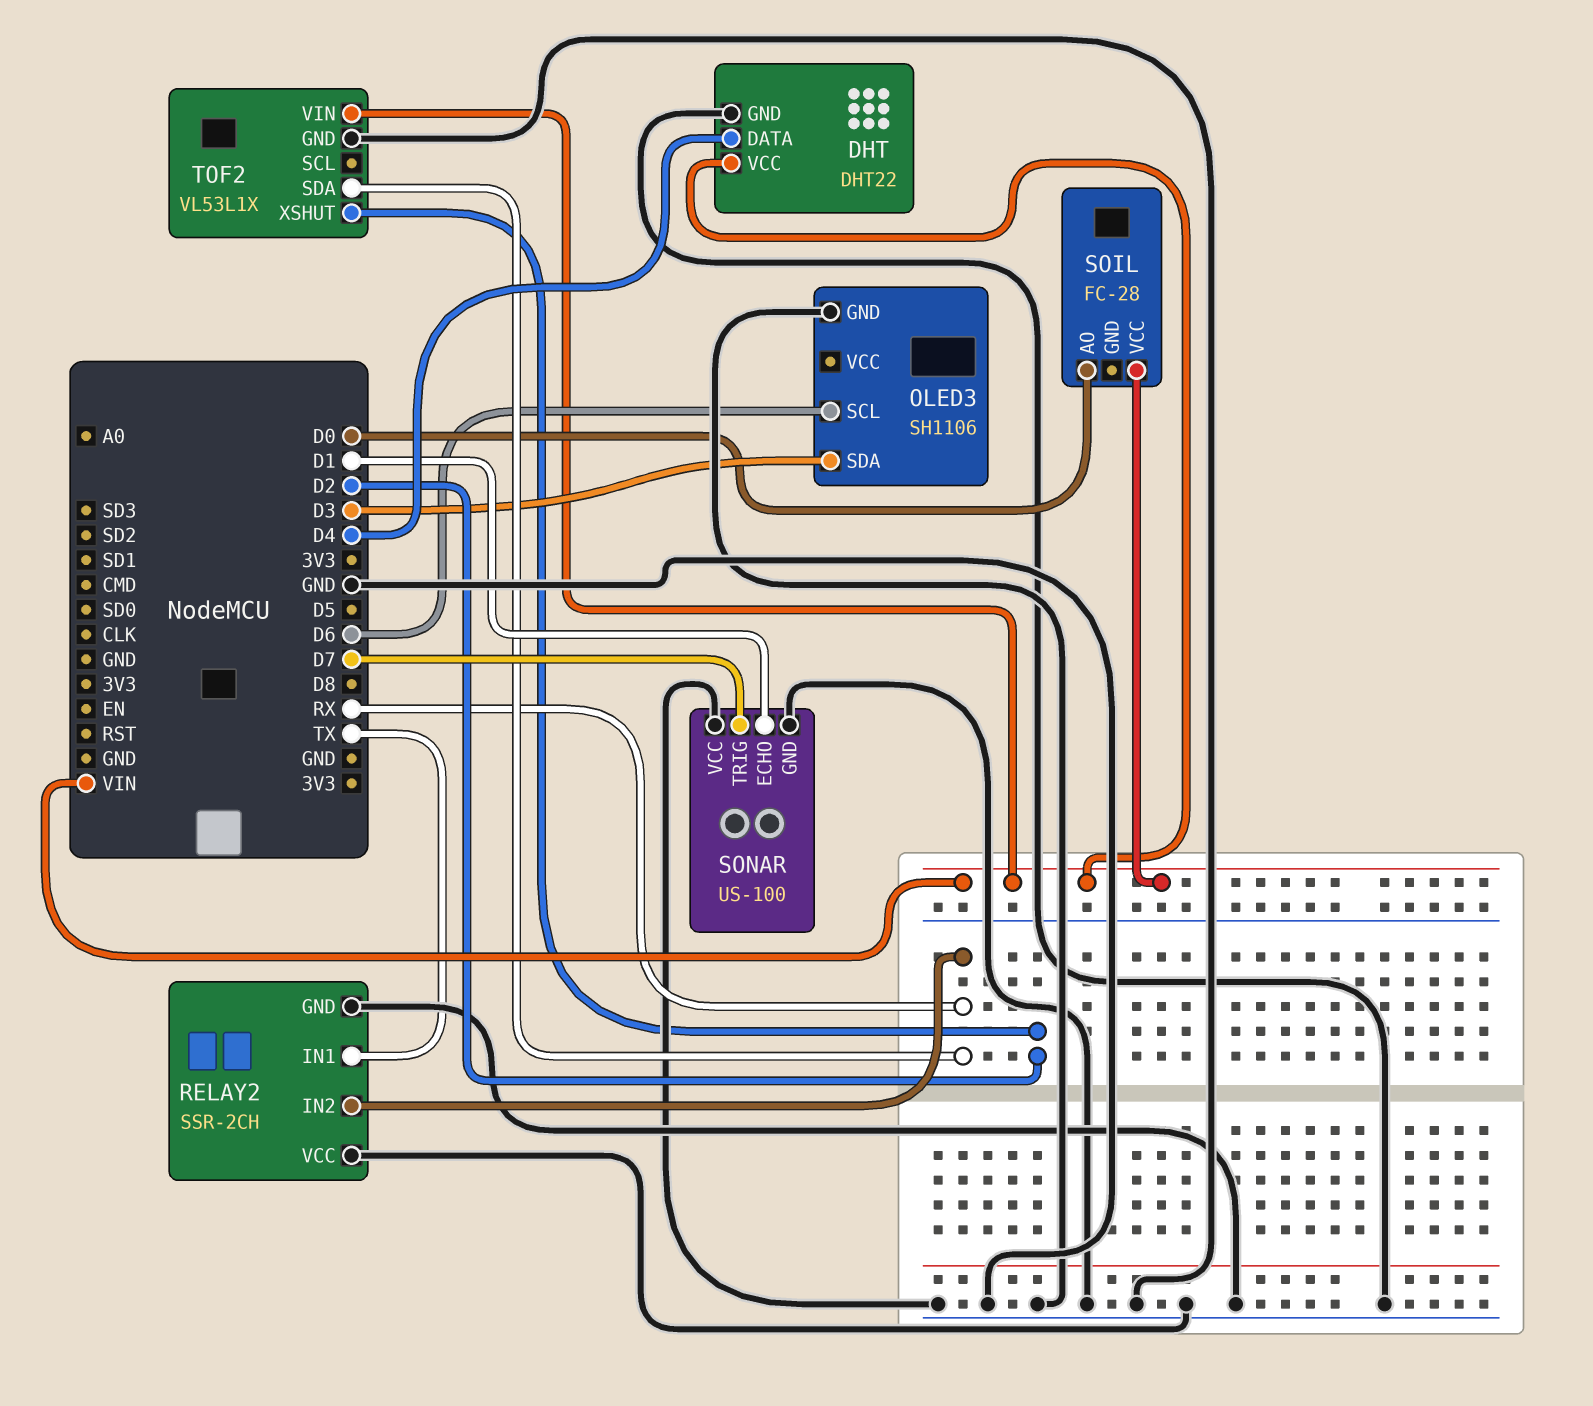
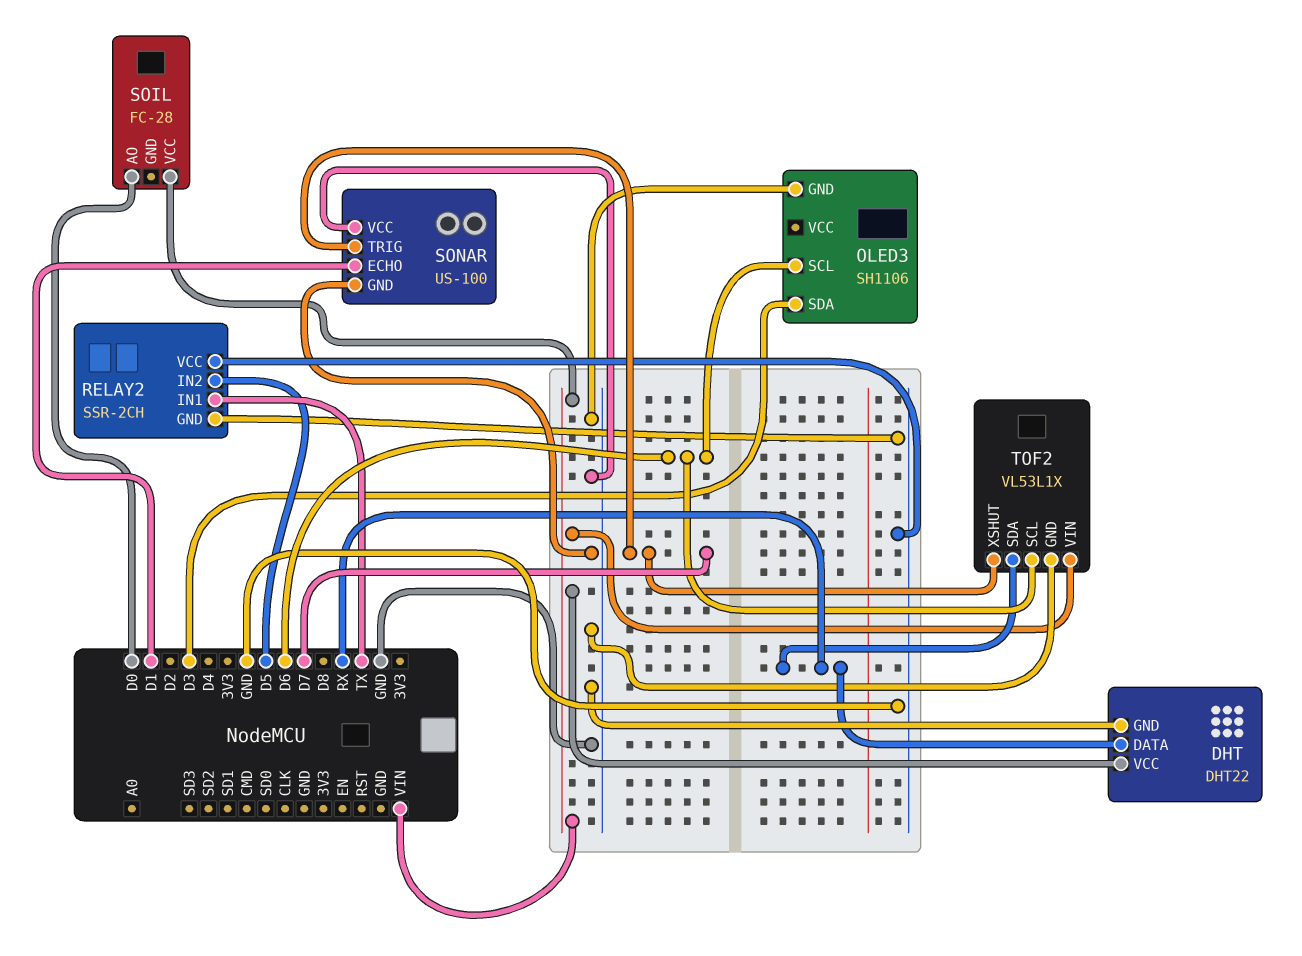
DHT pin DATA: D4 -> RX
RELAY2 pin IN2: RX -> D5
TOF2 pin SCL: none -> D6
TOF2 pin XSHUT: D2 -> D7

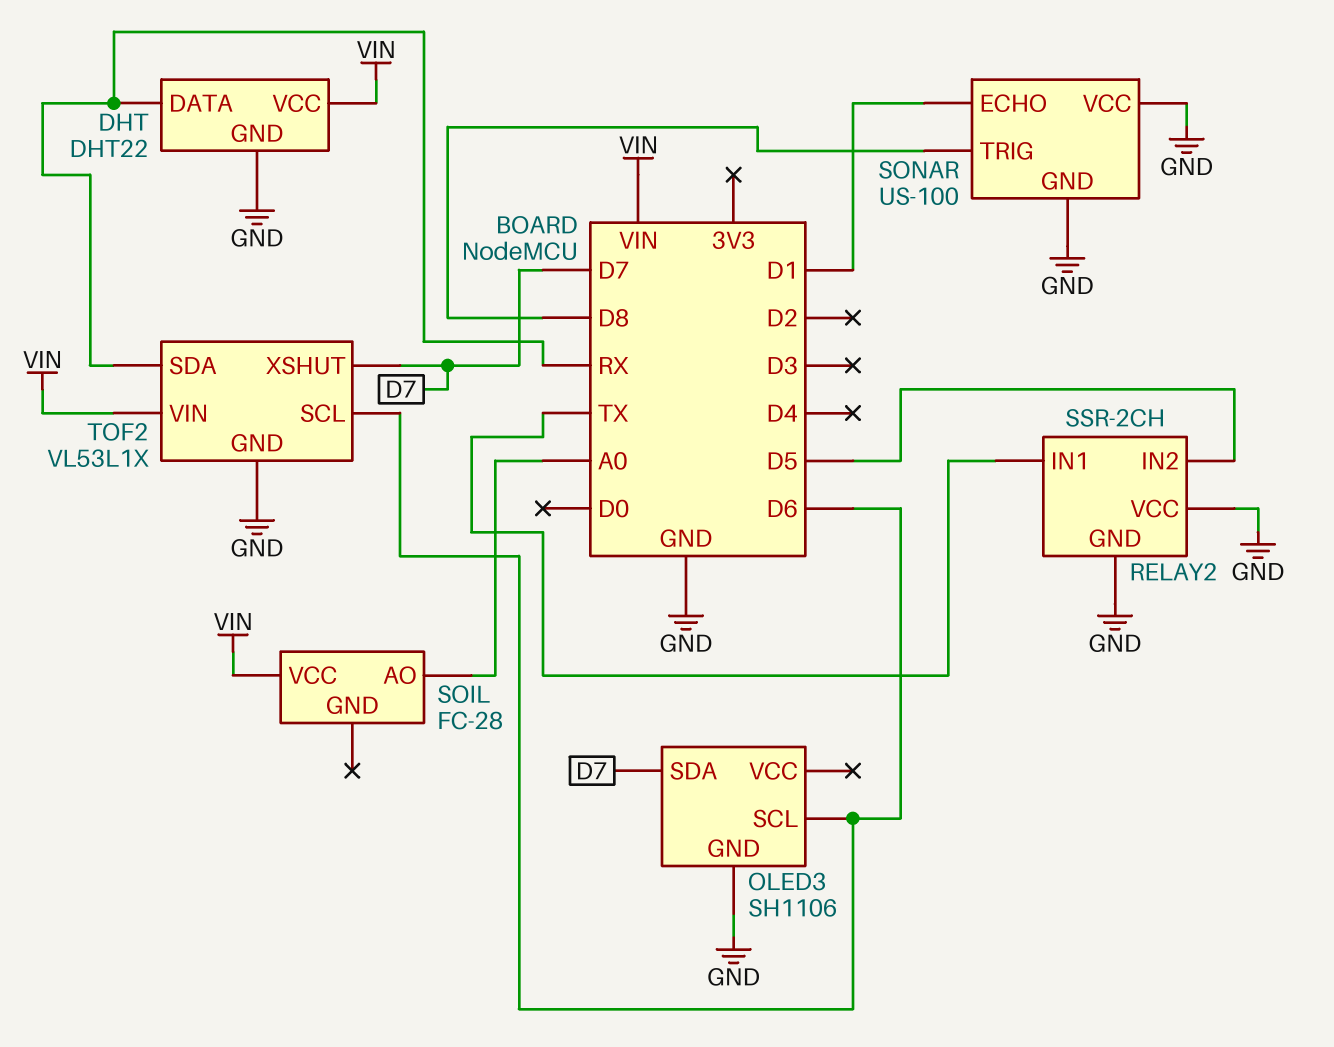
OLED3 pin SDA: D3 -> D7
SOIL pin AO: D0 -> A0
SONAR pin TRIG: D7 -> D8

